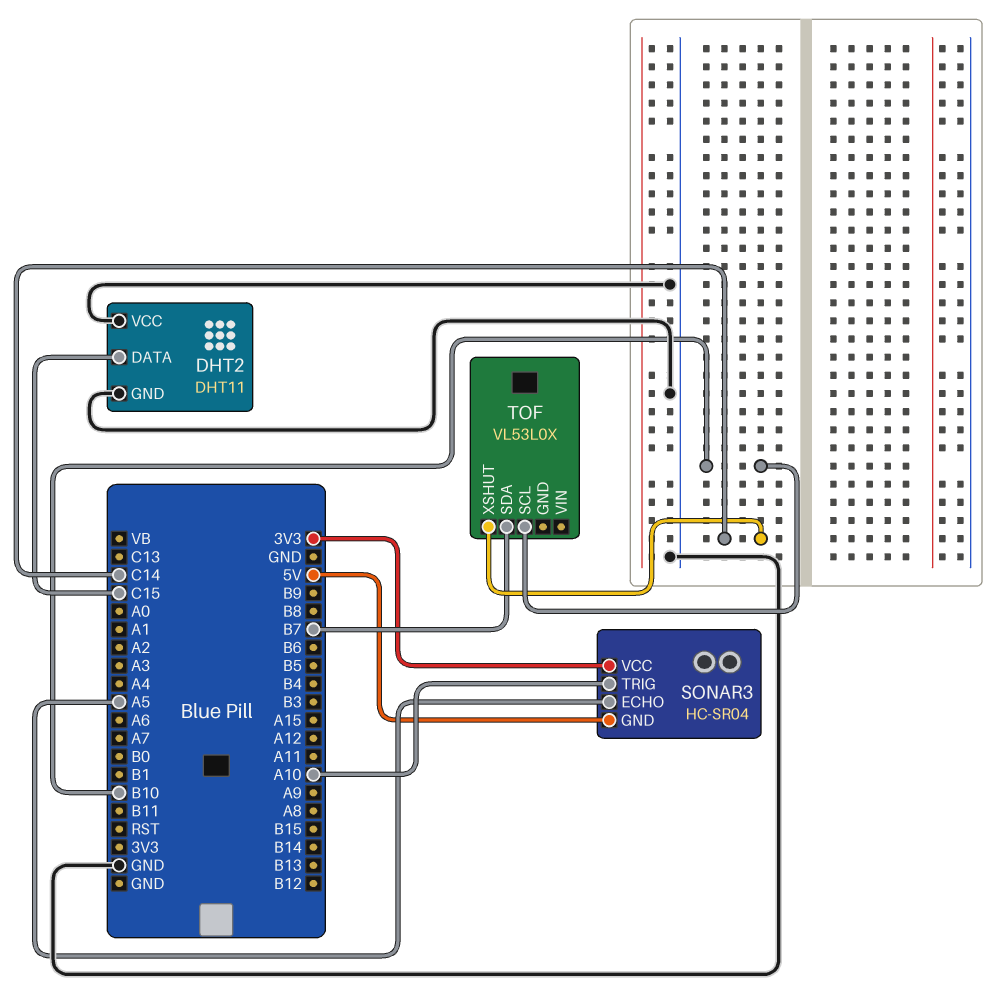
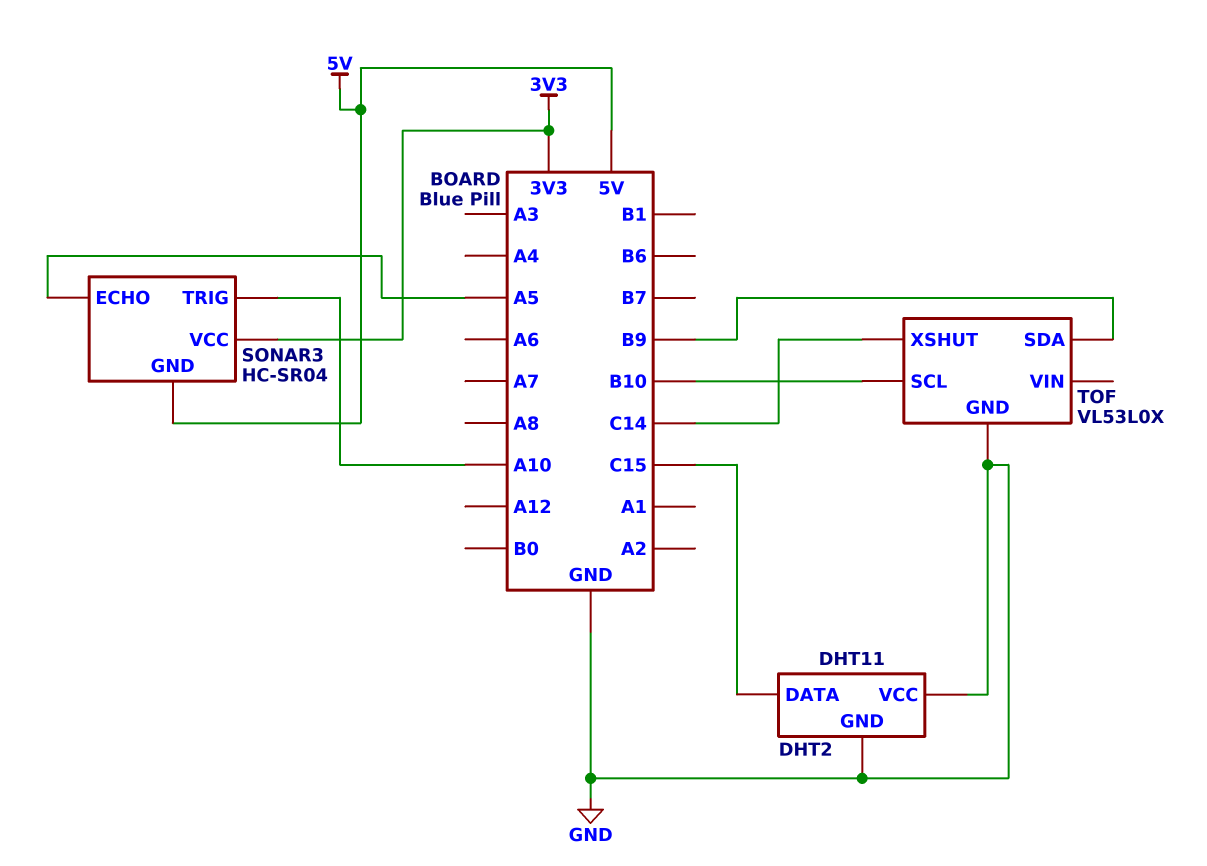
TOF pin GND: none -> GND
TOF pin SDA: B7 -> B9

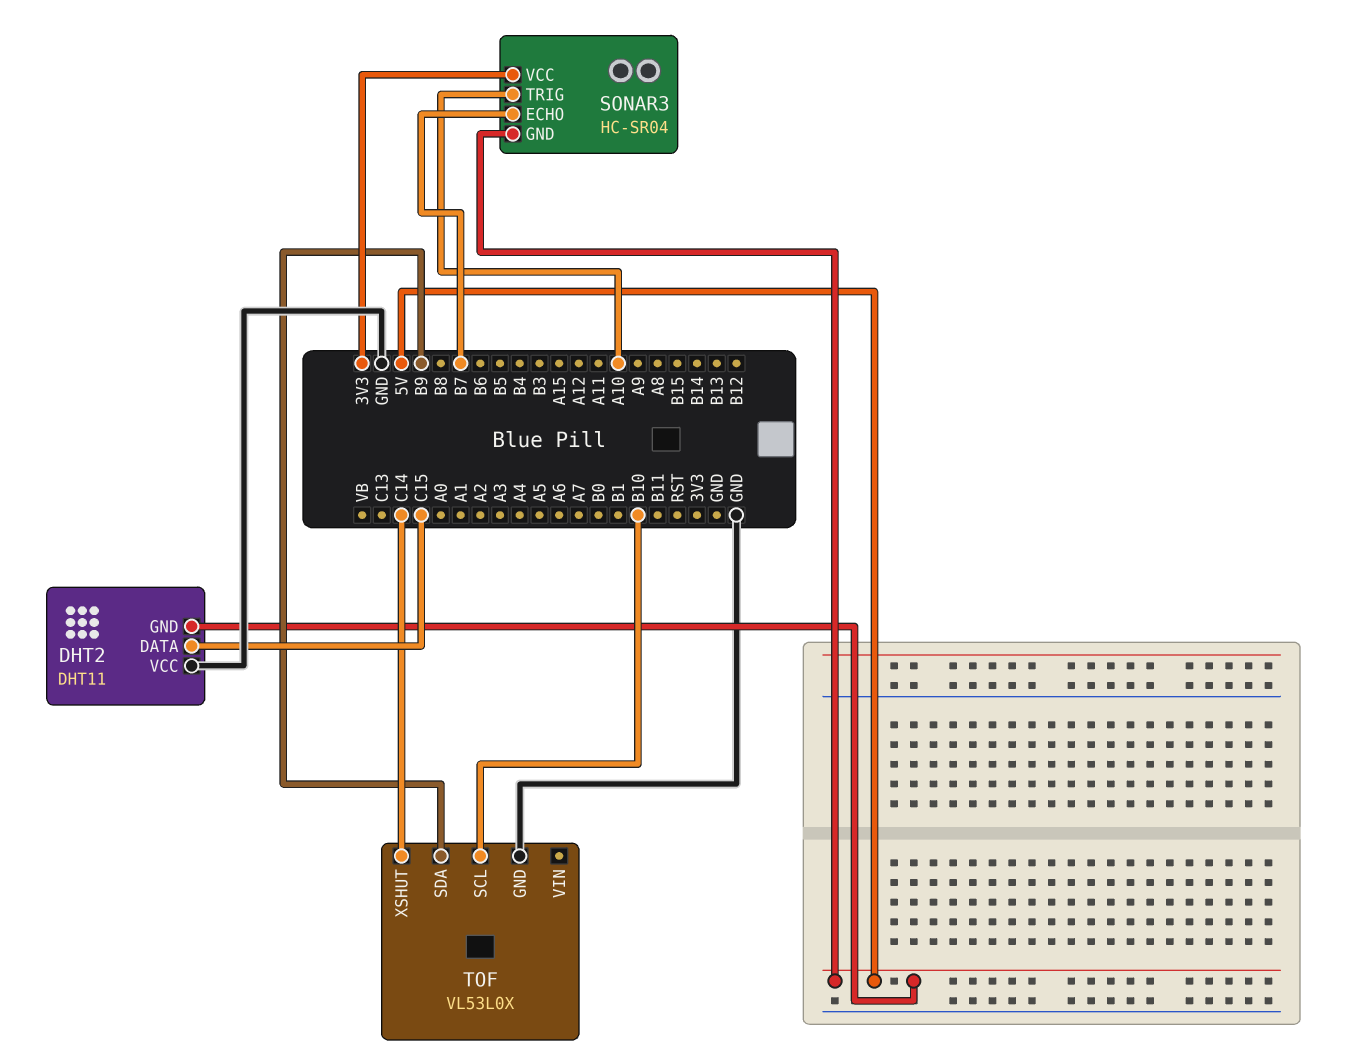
DHT2 pin GND: GND -> 5V
SONAR3 pin ECHO: A5 -> B7

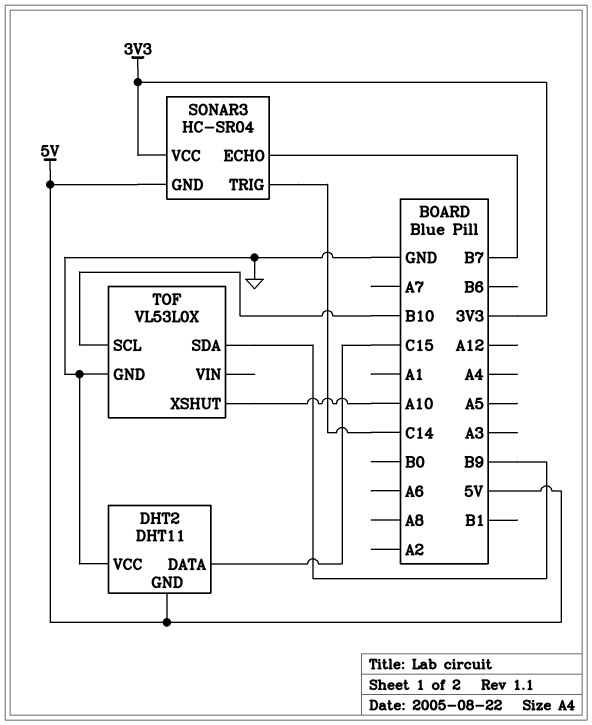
SONAR3 pin TRIG: A10 -> C14
TOF pin XSHUT: C14 -> A10

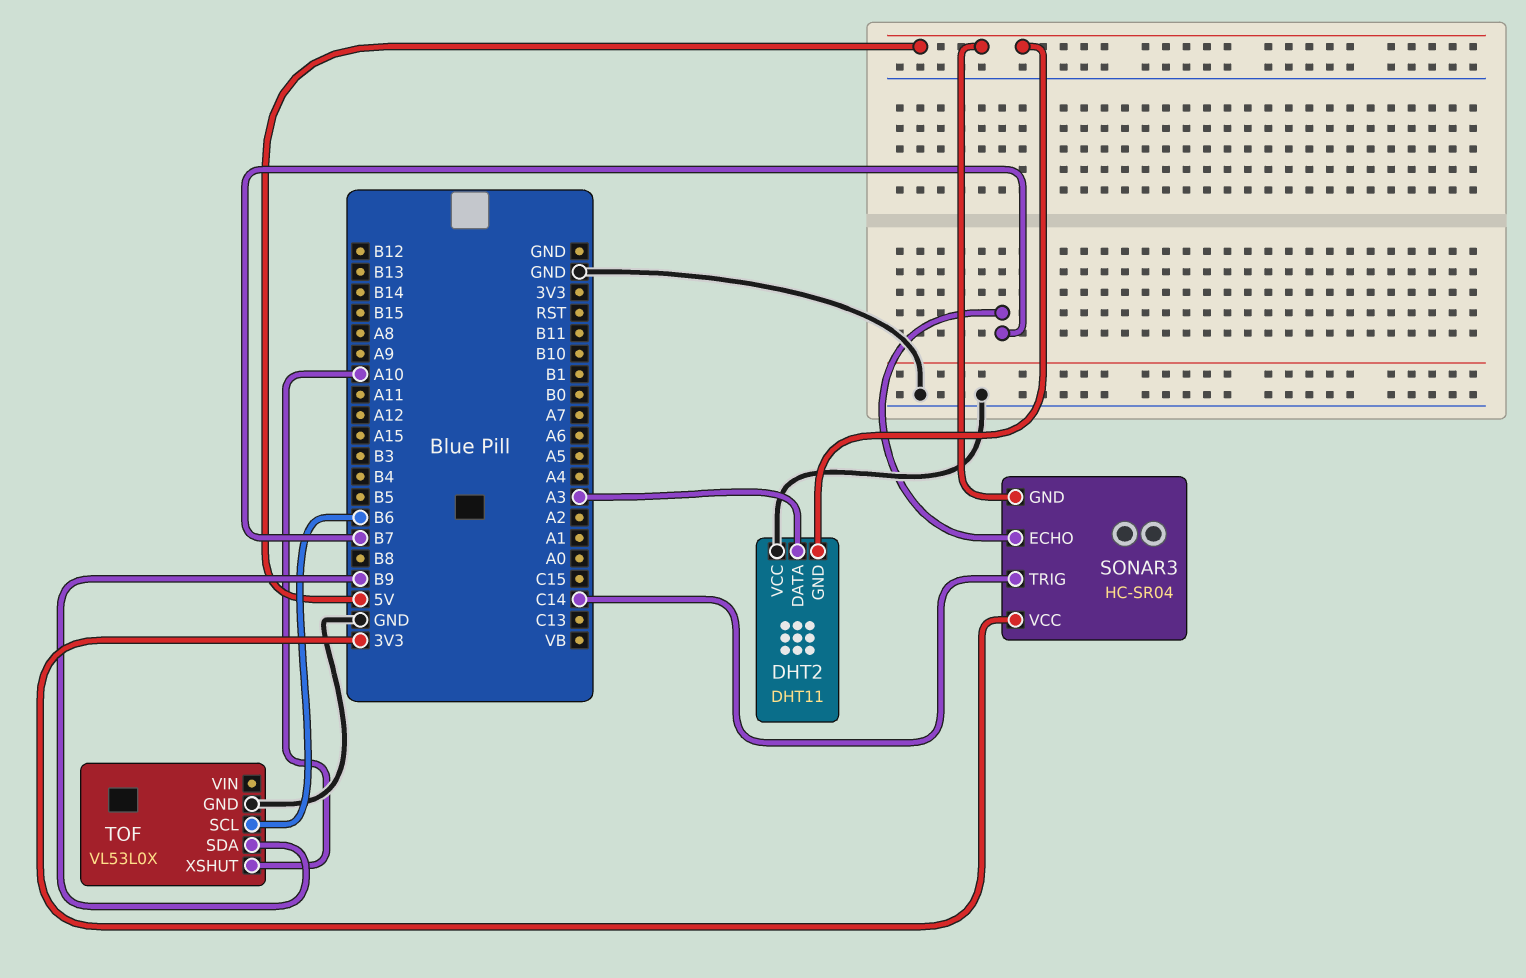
DHT2 pin DATA: C15 -> A3
TOF pin SCL: B10 -> B6

